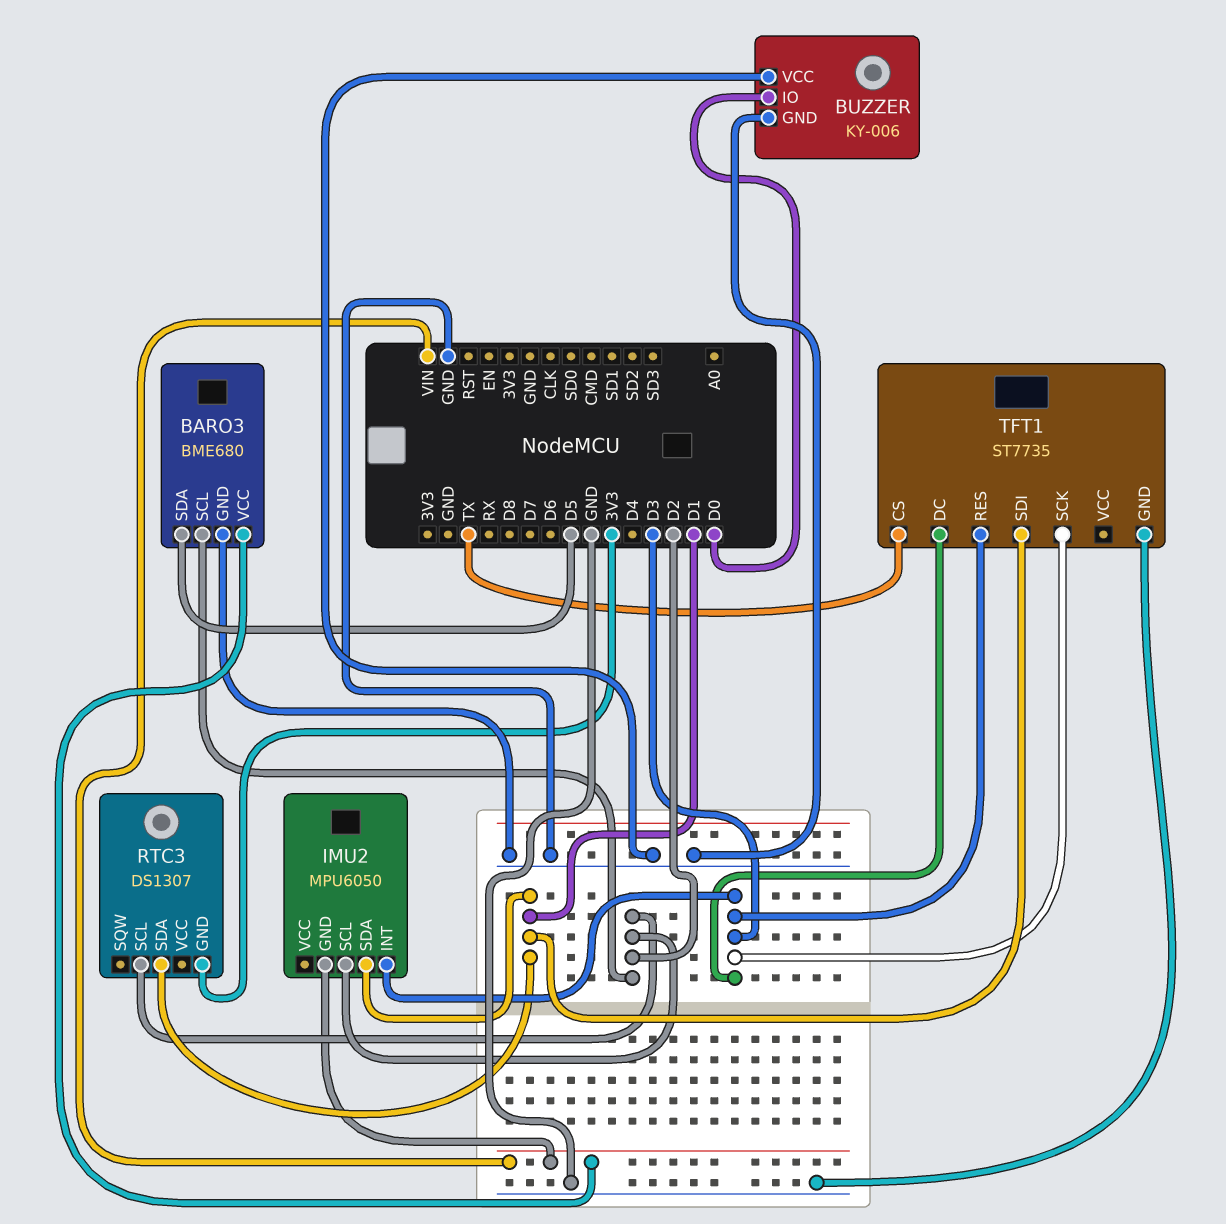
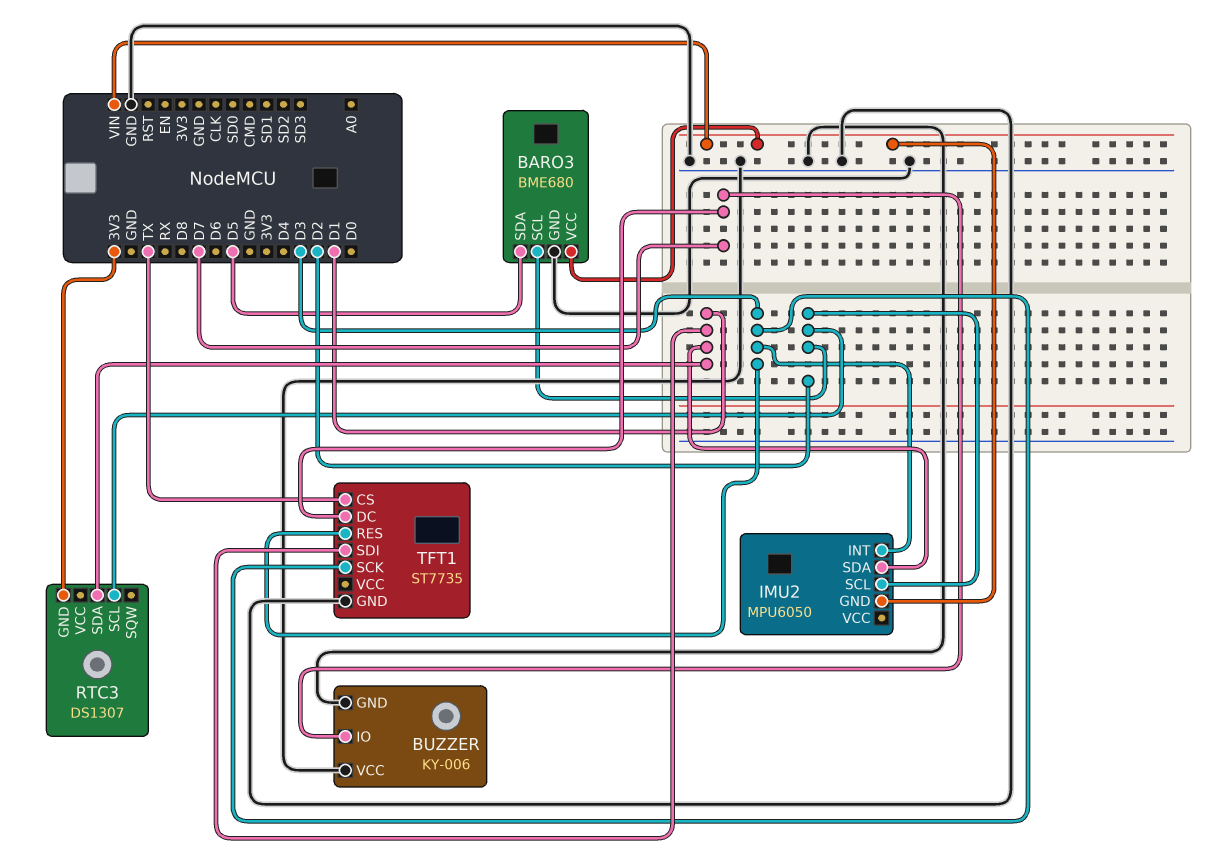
BUZZER pin IO: D0 -> D7
TFT1 pin DC: D3 -> D7

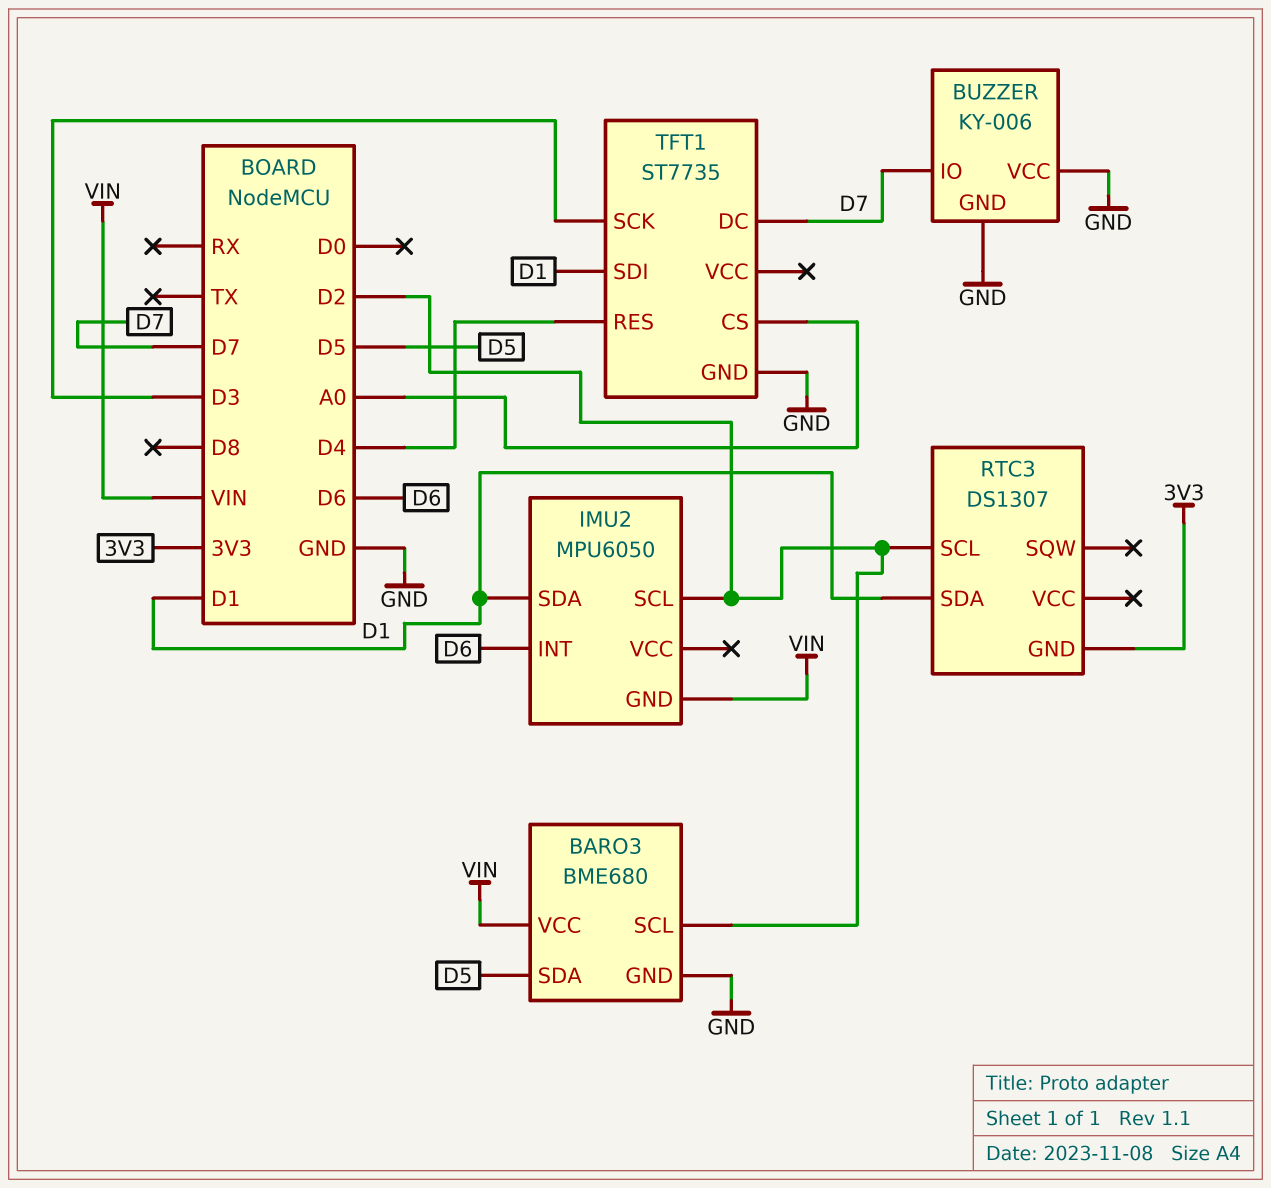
IMU2 pin INT: D3 -> D6
TFT1 pin CS: TX -> A0
TFT1 pin RES: D3 -> D4

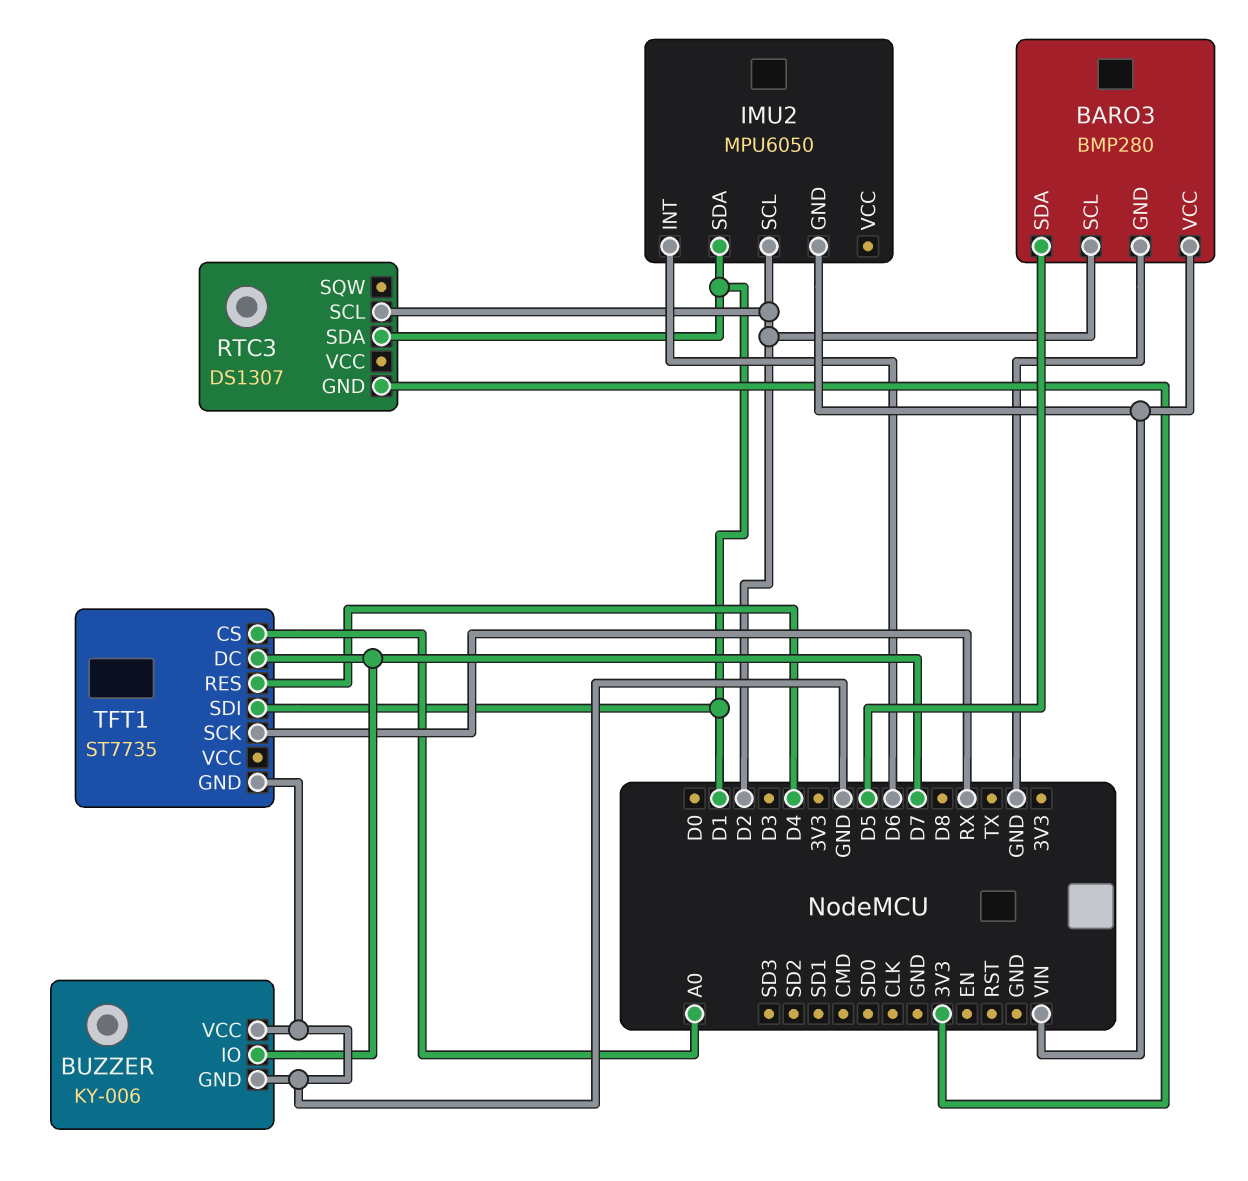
BARO3: BME680 -> BMP280
TFT1 pin SCK: D3 -> RX

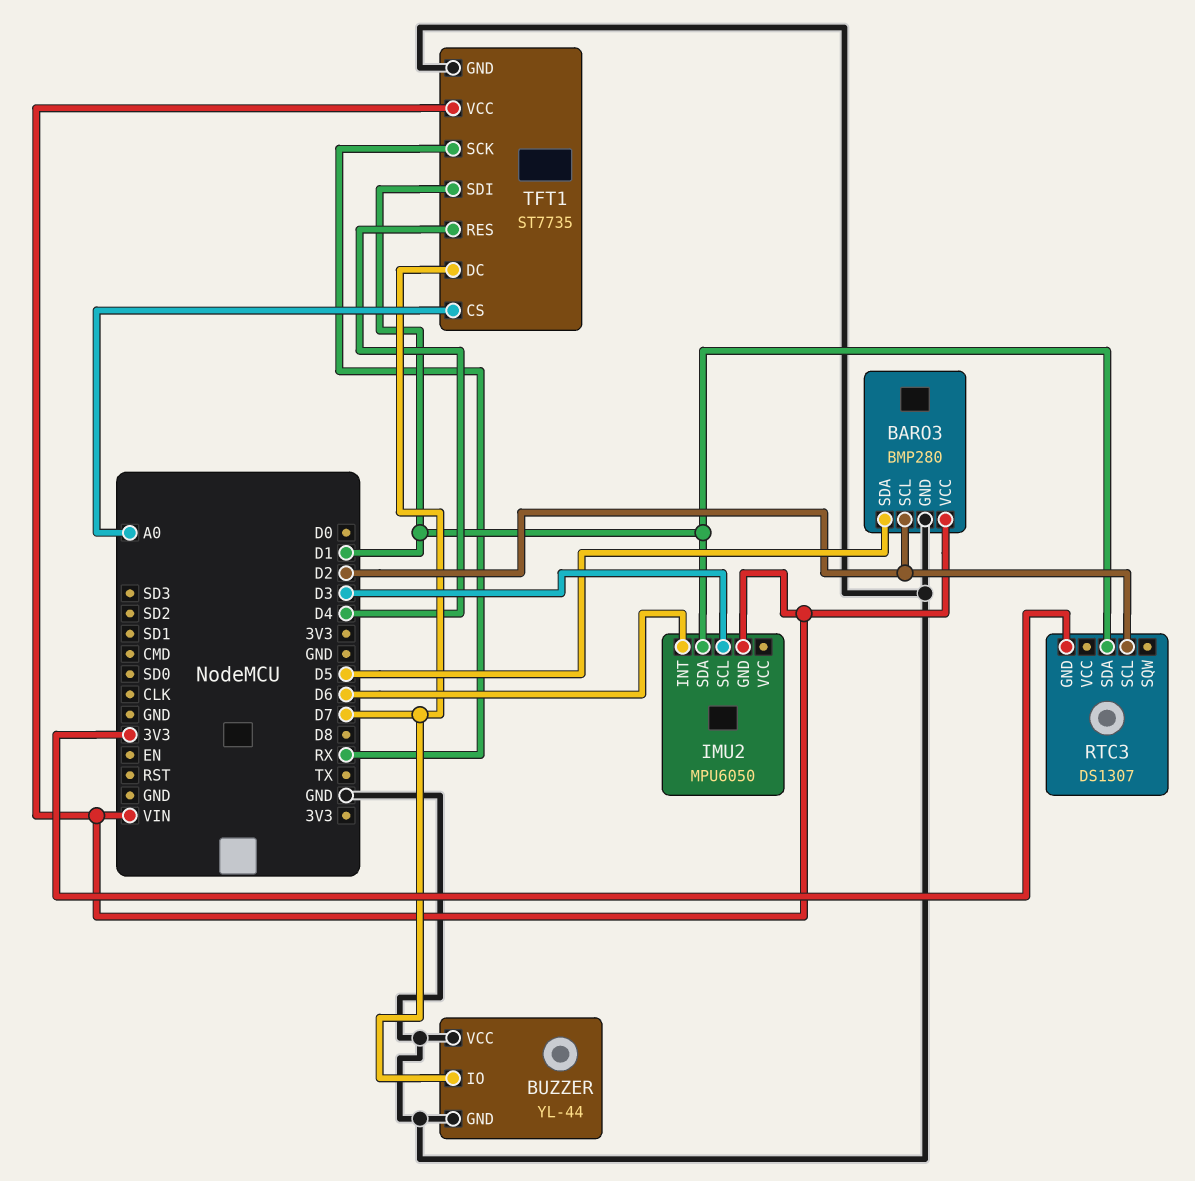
BUZZER: KY-006 -> YL-44
IMU2 pin SCL: D2 -> D3
TFT1 pin VCC: none -> VIN

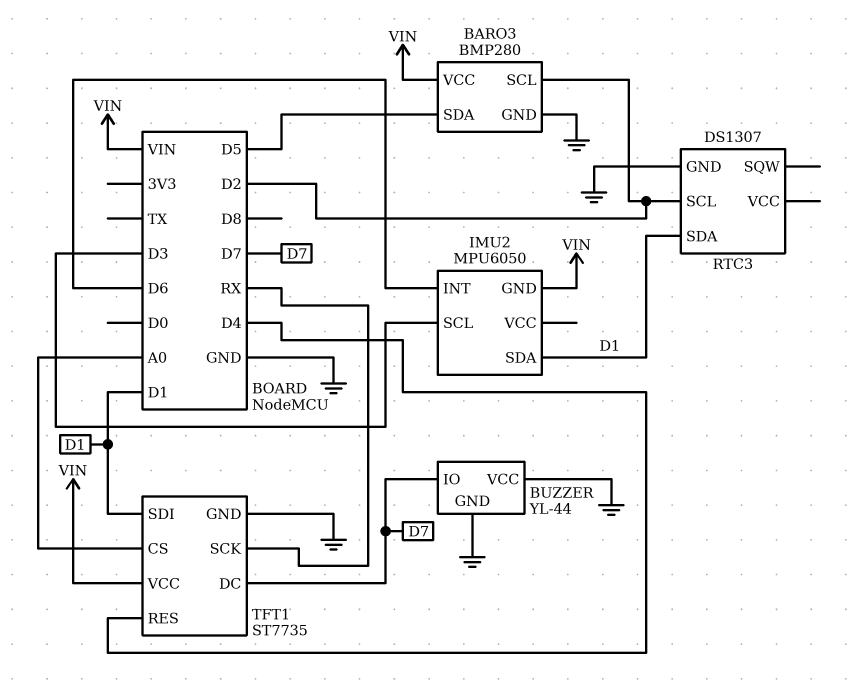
RTC3 pin GND: 3V3 -> GND

